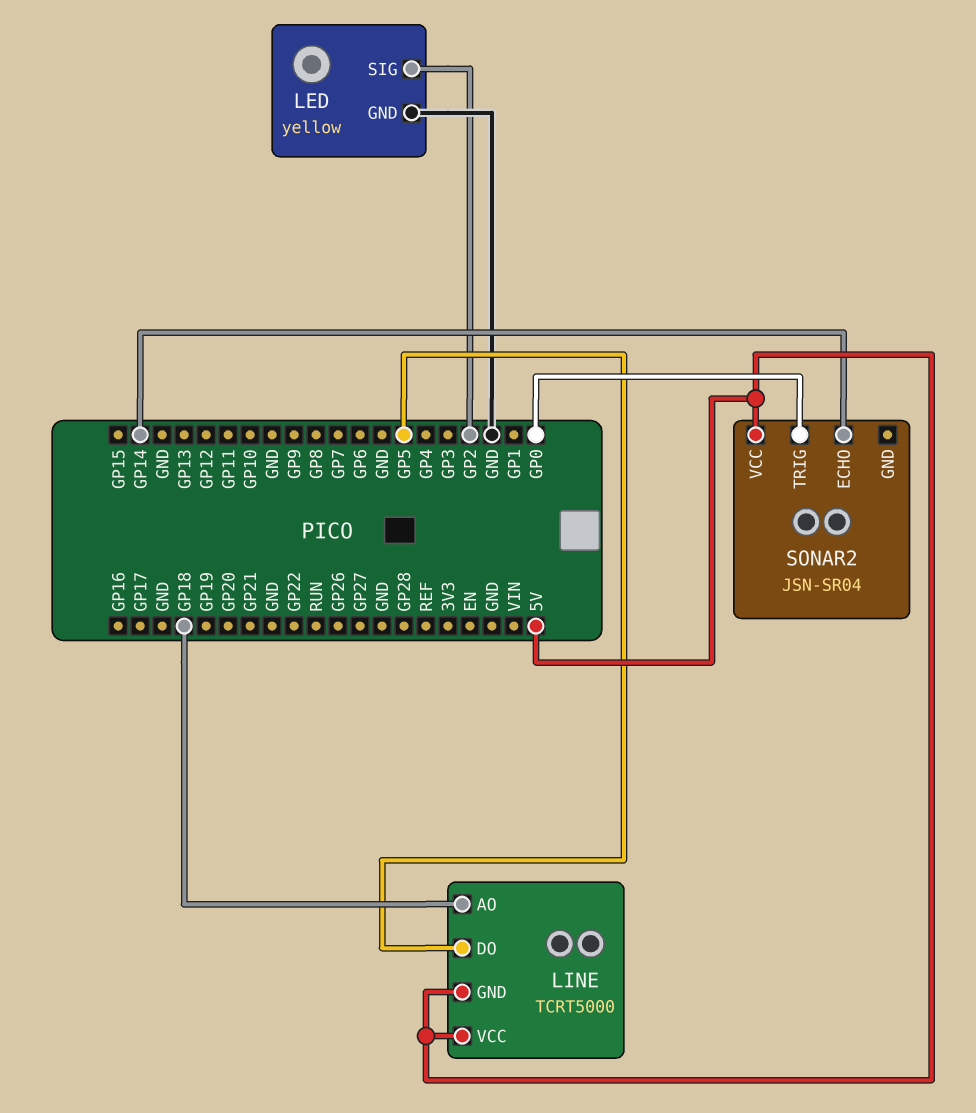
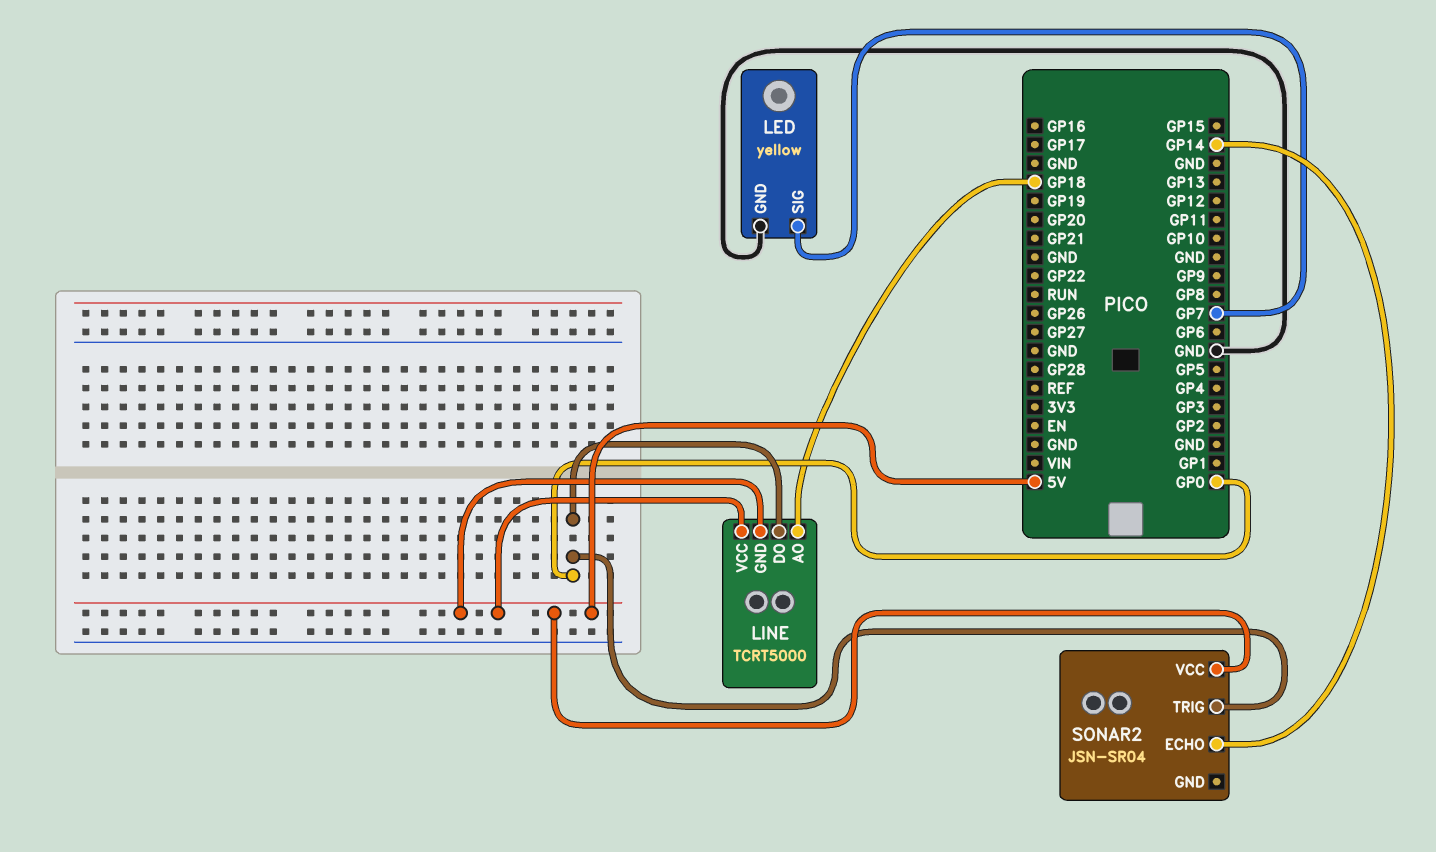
LED pin SIG: GP2 -> GP7
LINE pin DO: GP5 -> GP0

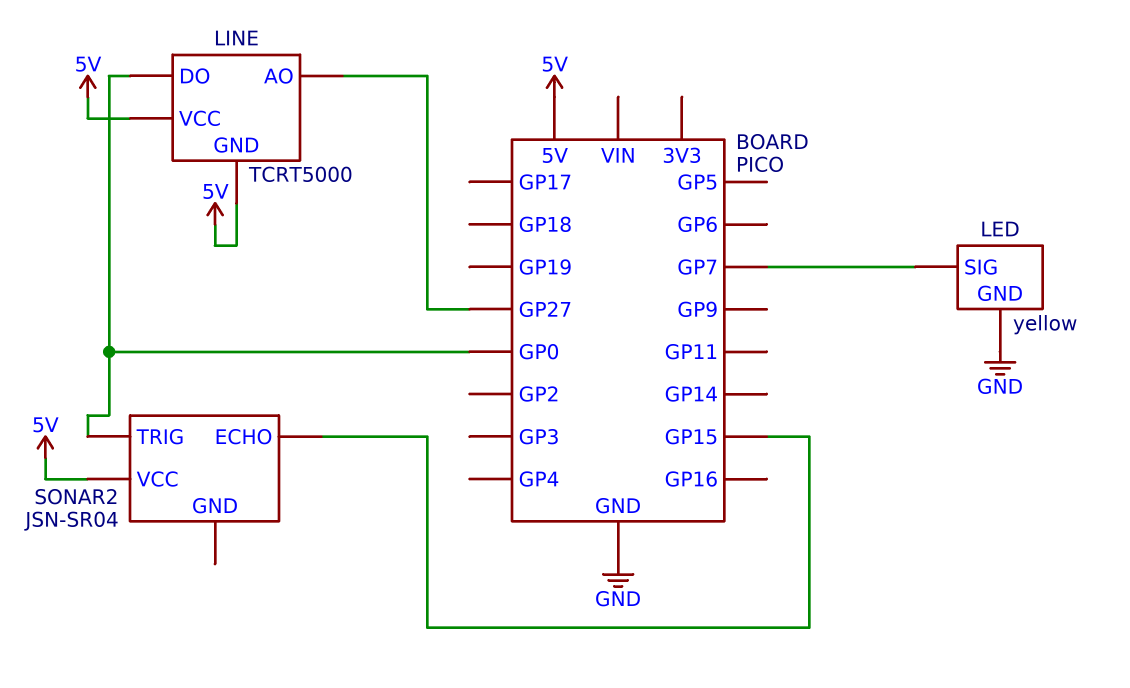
LINE pin AO: GP18 -> GP27
SONAR2 pin ECHO: GP14 -> GP15

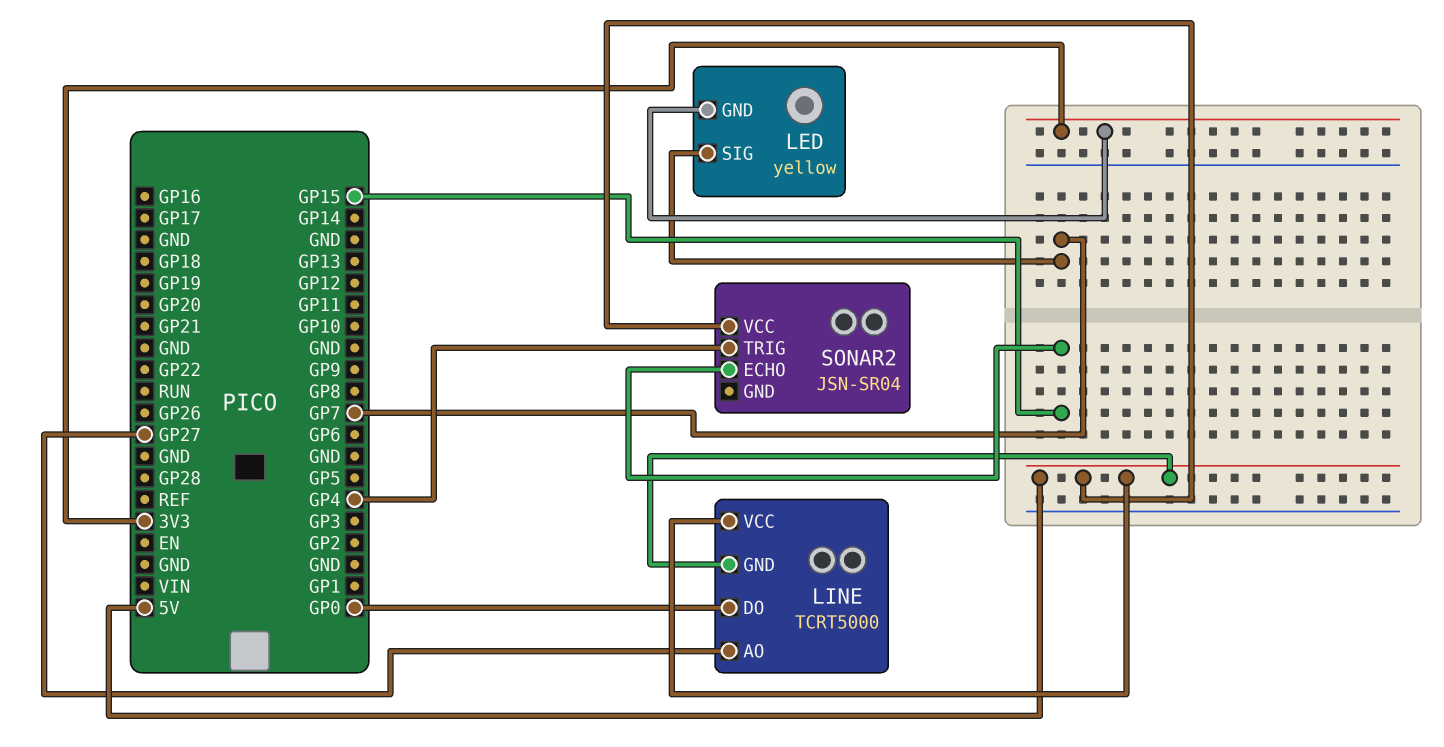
LED pin GND: GND -> 3V3
SONAR2 pin TRIG: GP0 -> GP4

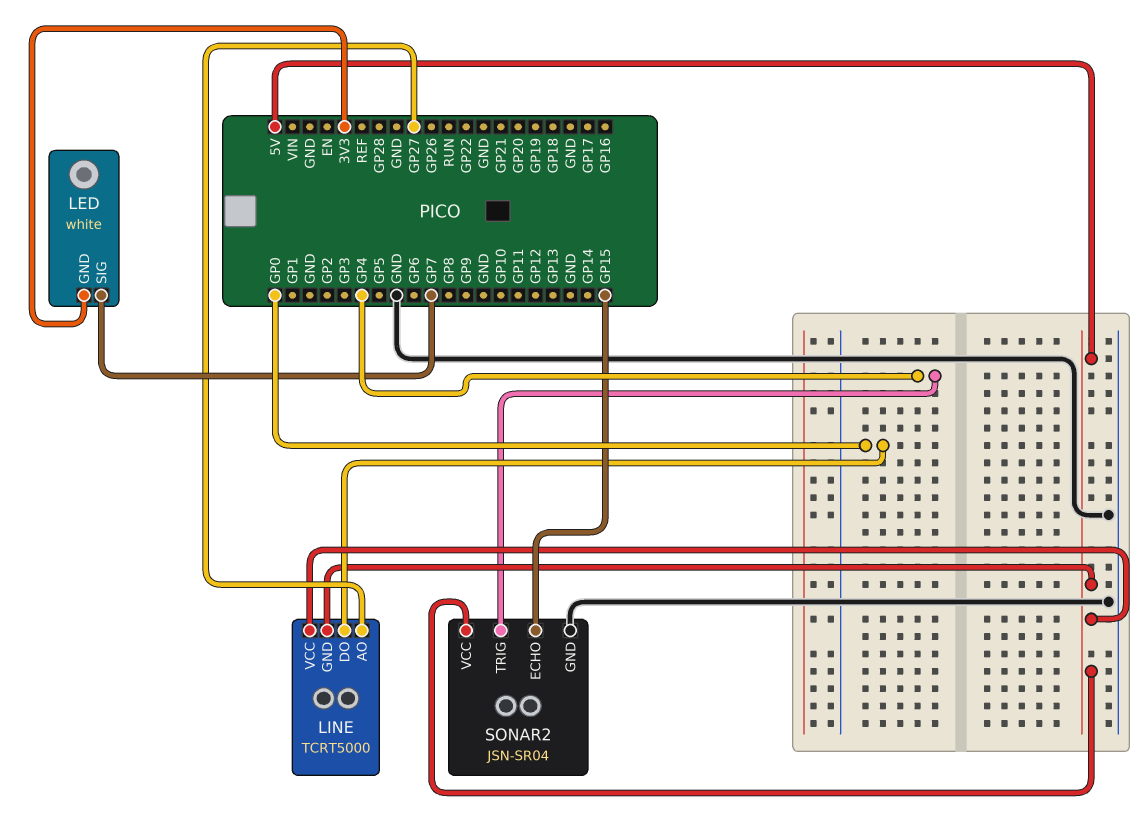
LED: yellow -> white
SONAR2 pin GND: none -> GND

